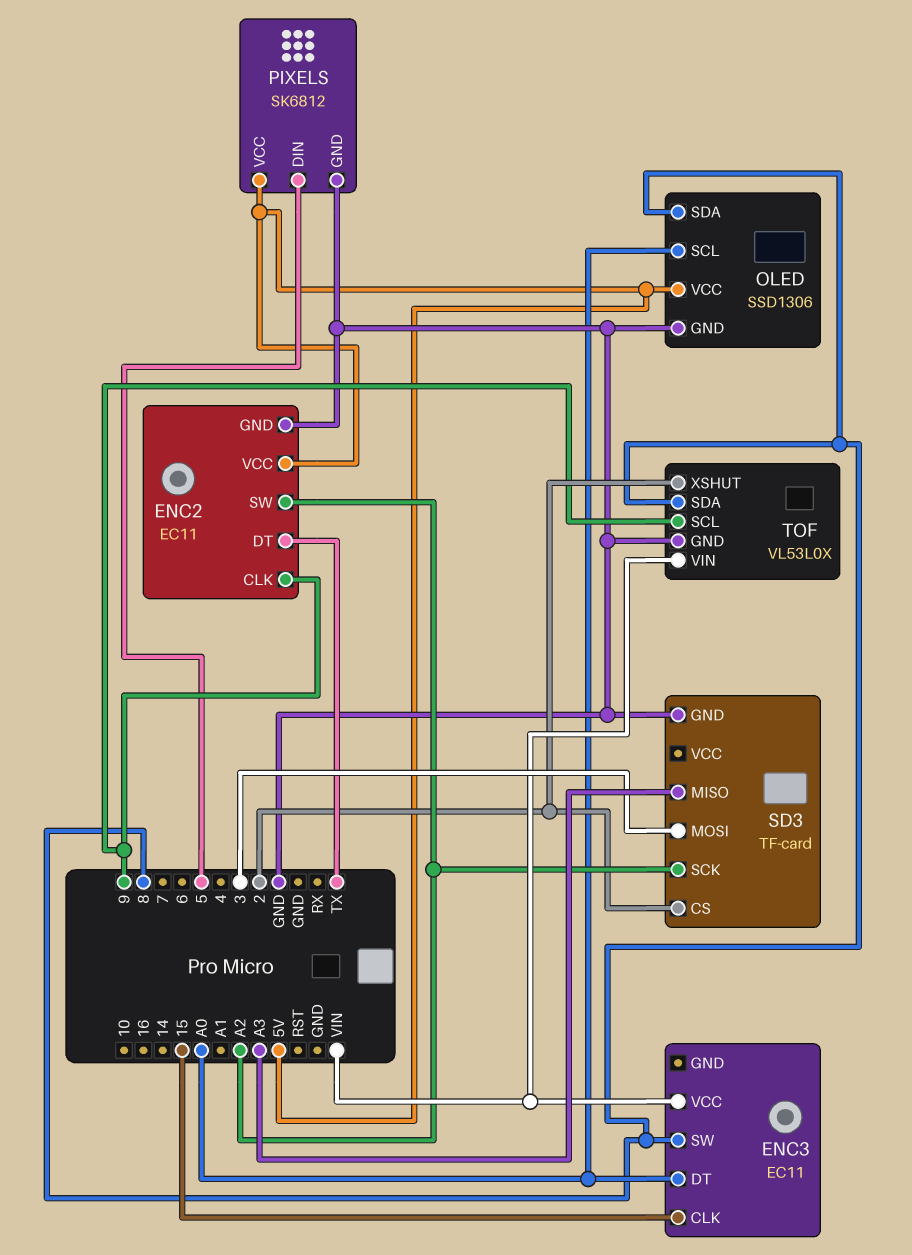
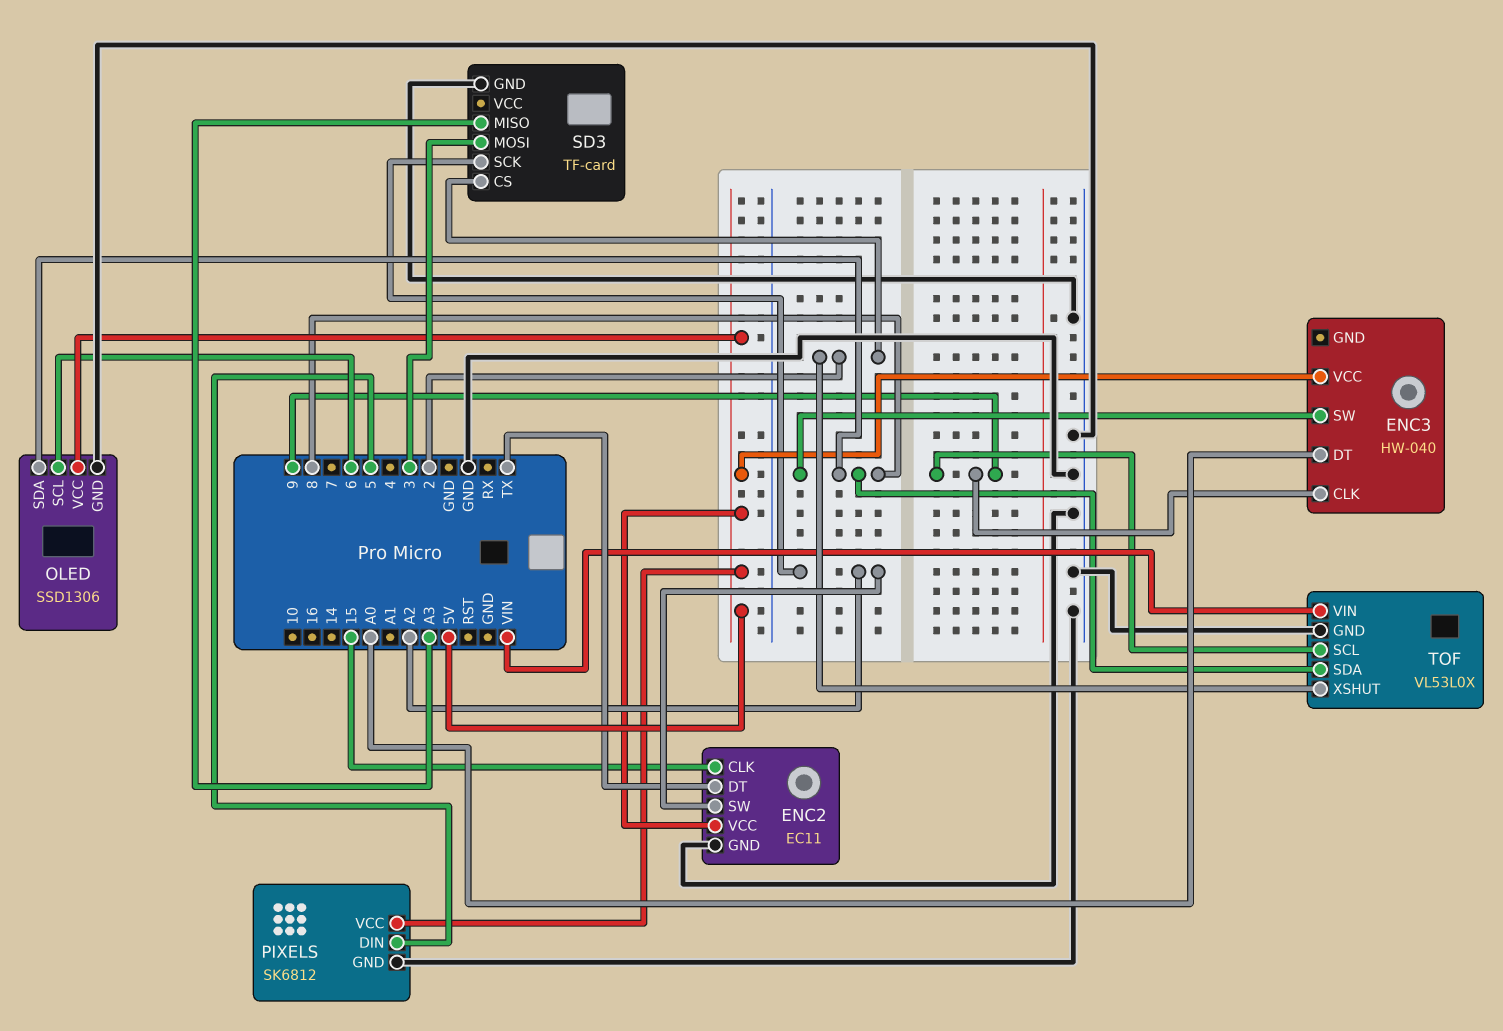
ENC2 pin CLK: 9 -> 15
ENC3: EC11 -> HW-040
ENC3 pin CLK: 15 -> 9
ENC3 pin VCC: VIN -> 5V
OLED pin SCL: A0 -> 6

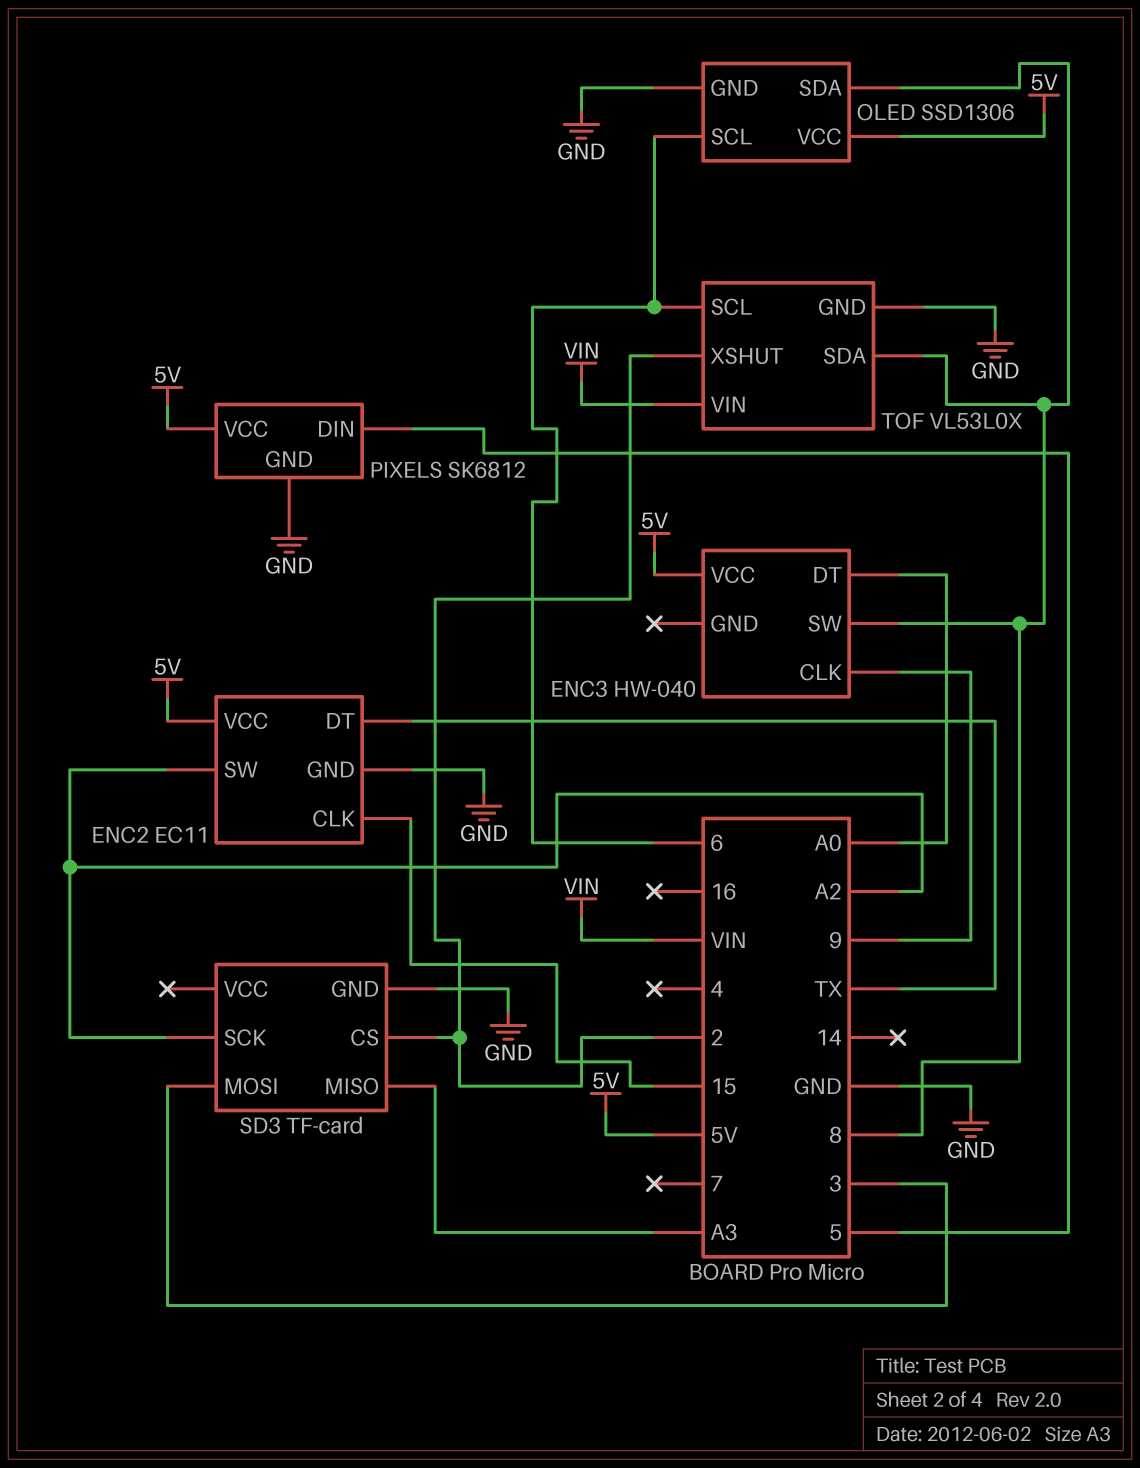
TOF pin SCL: 9 -> 6

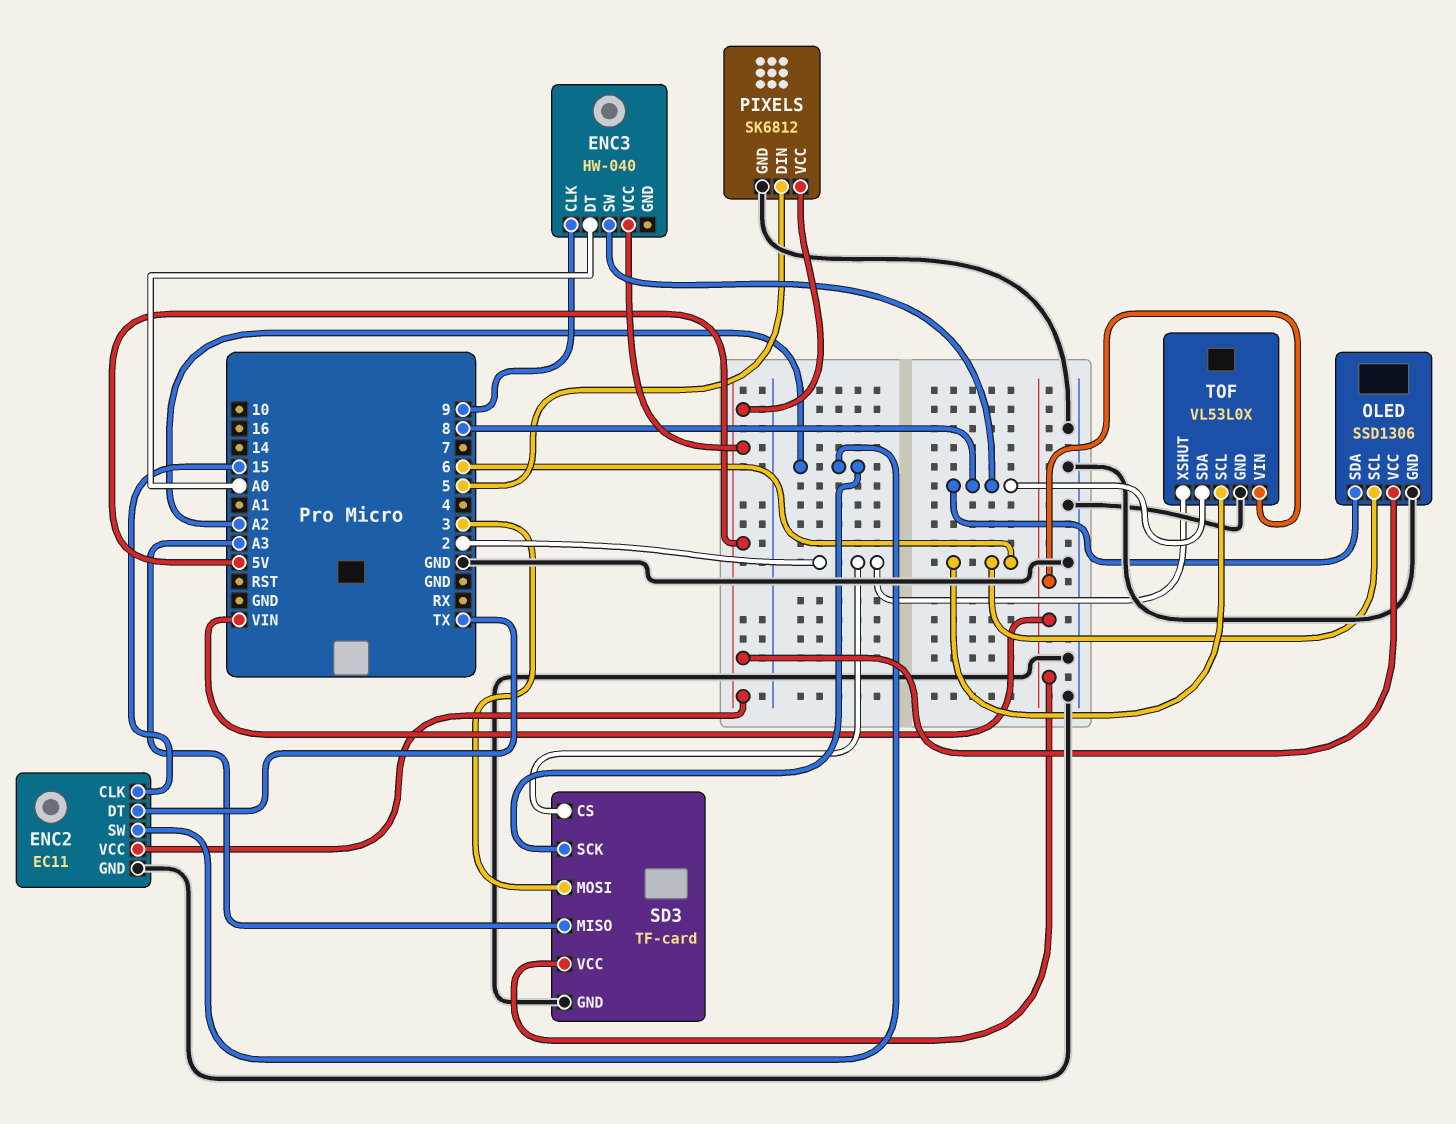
SD3 pin VCC: none -> VIN

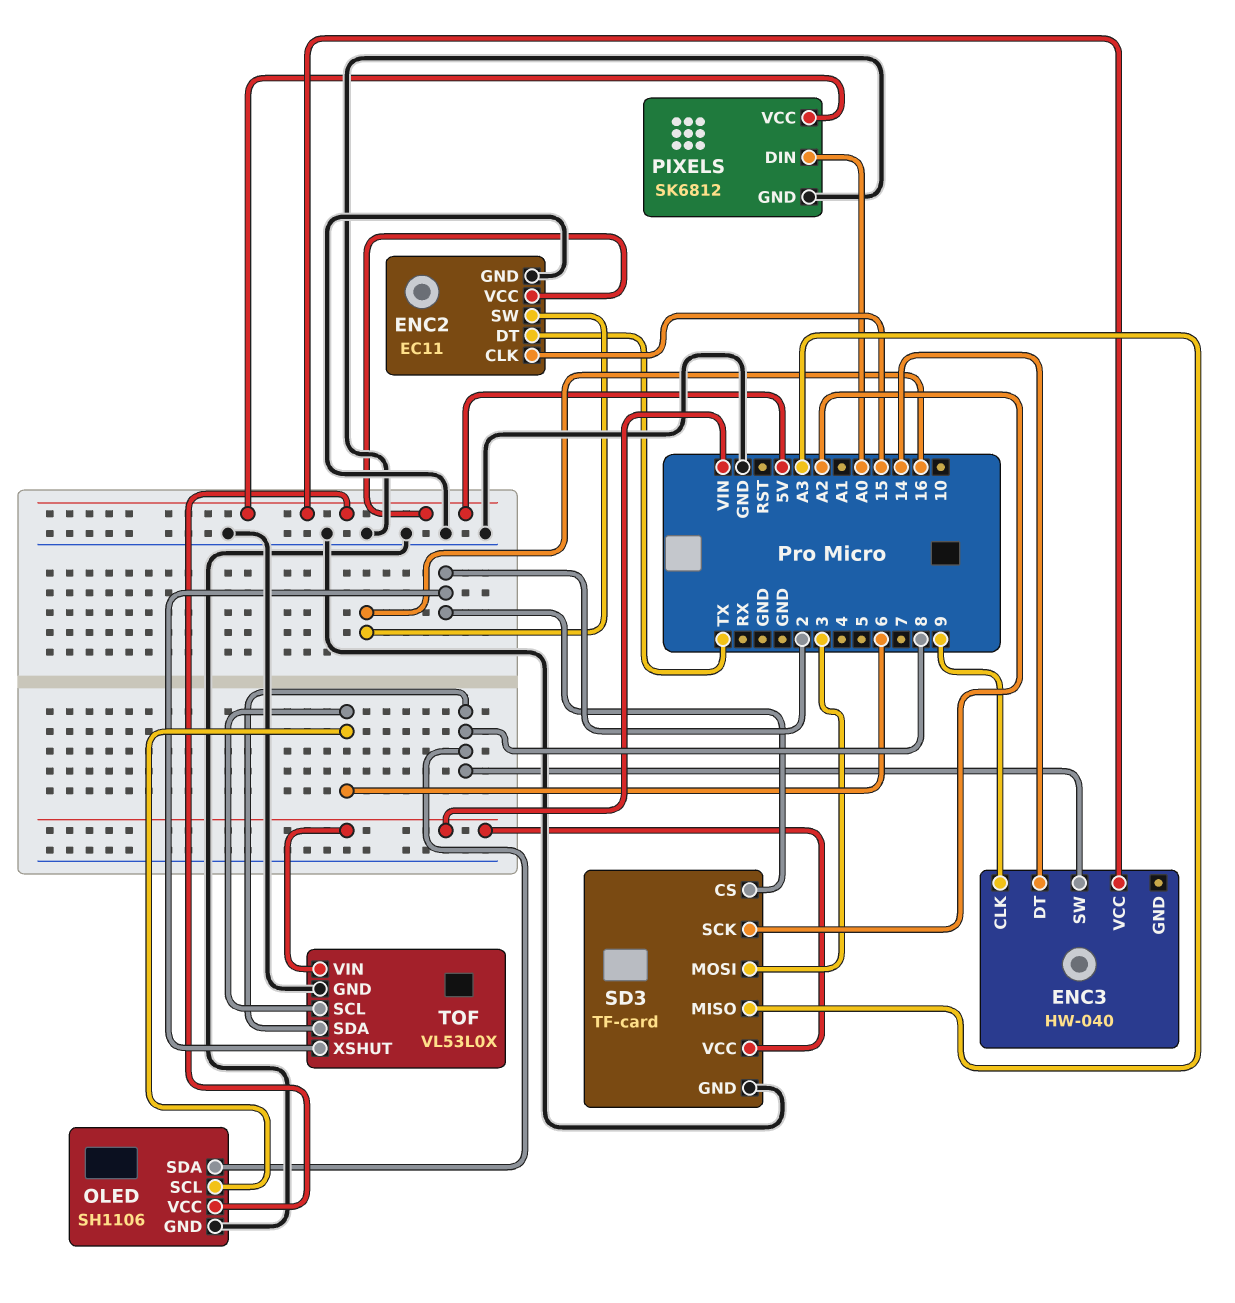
ENC2 pin SW: A2 -> 16
ENC3 pin DT: A0 -> 14
OLED: SSD1306 -> SH1106
PIXELS pin DIN: 5 -> A0

